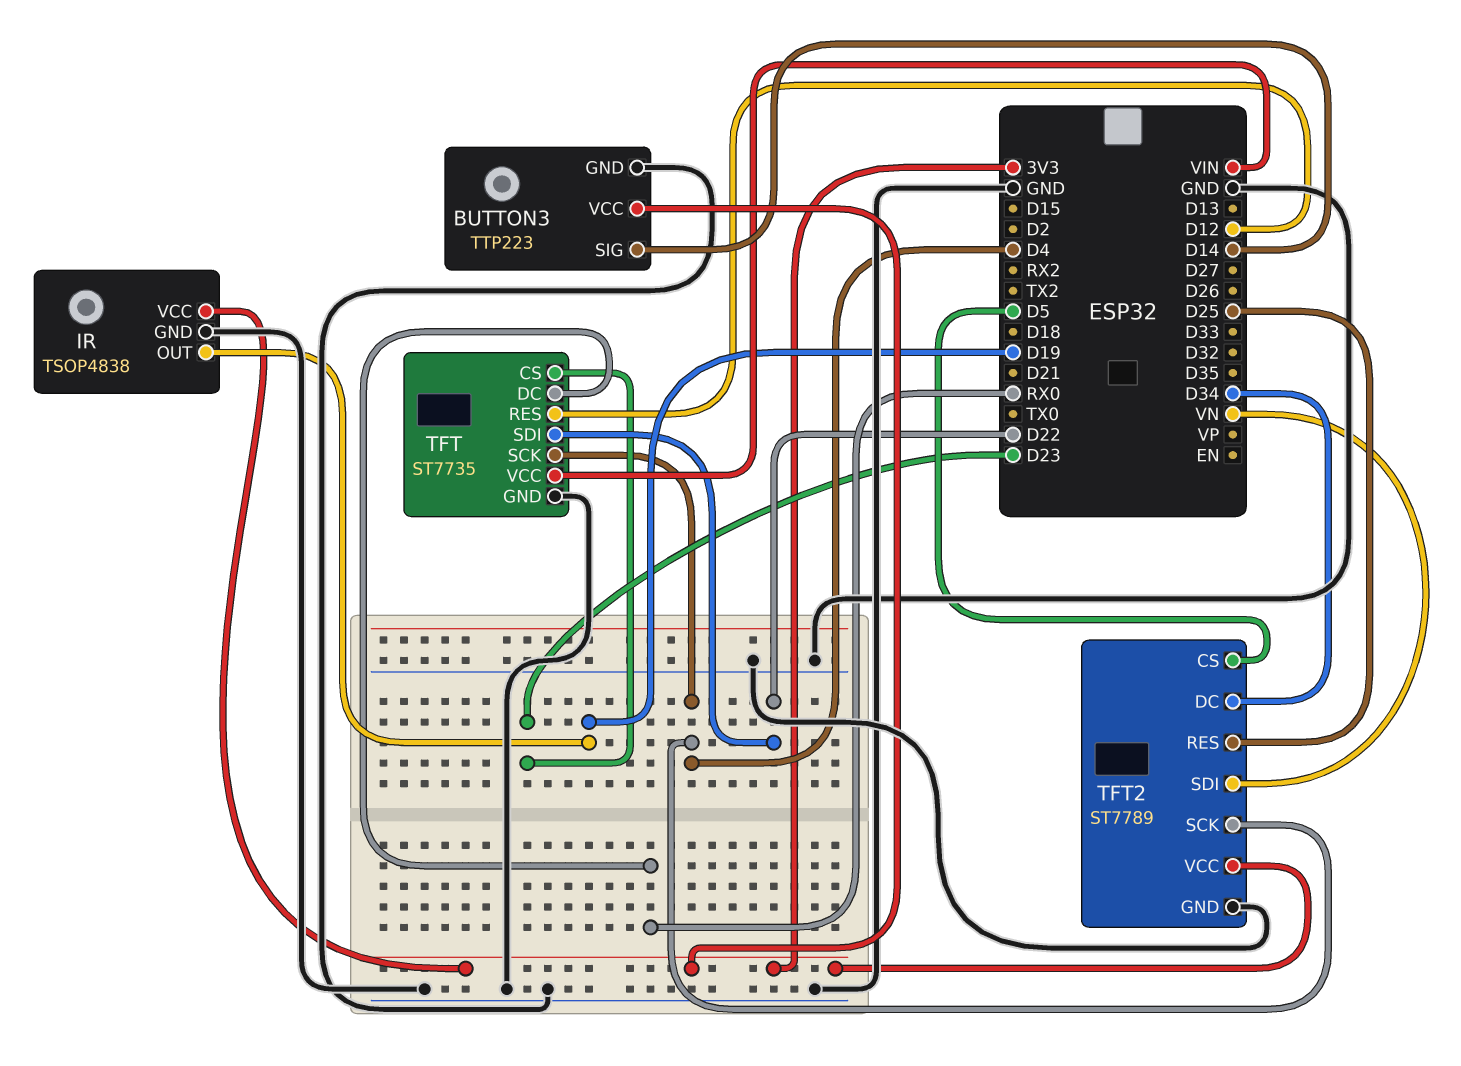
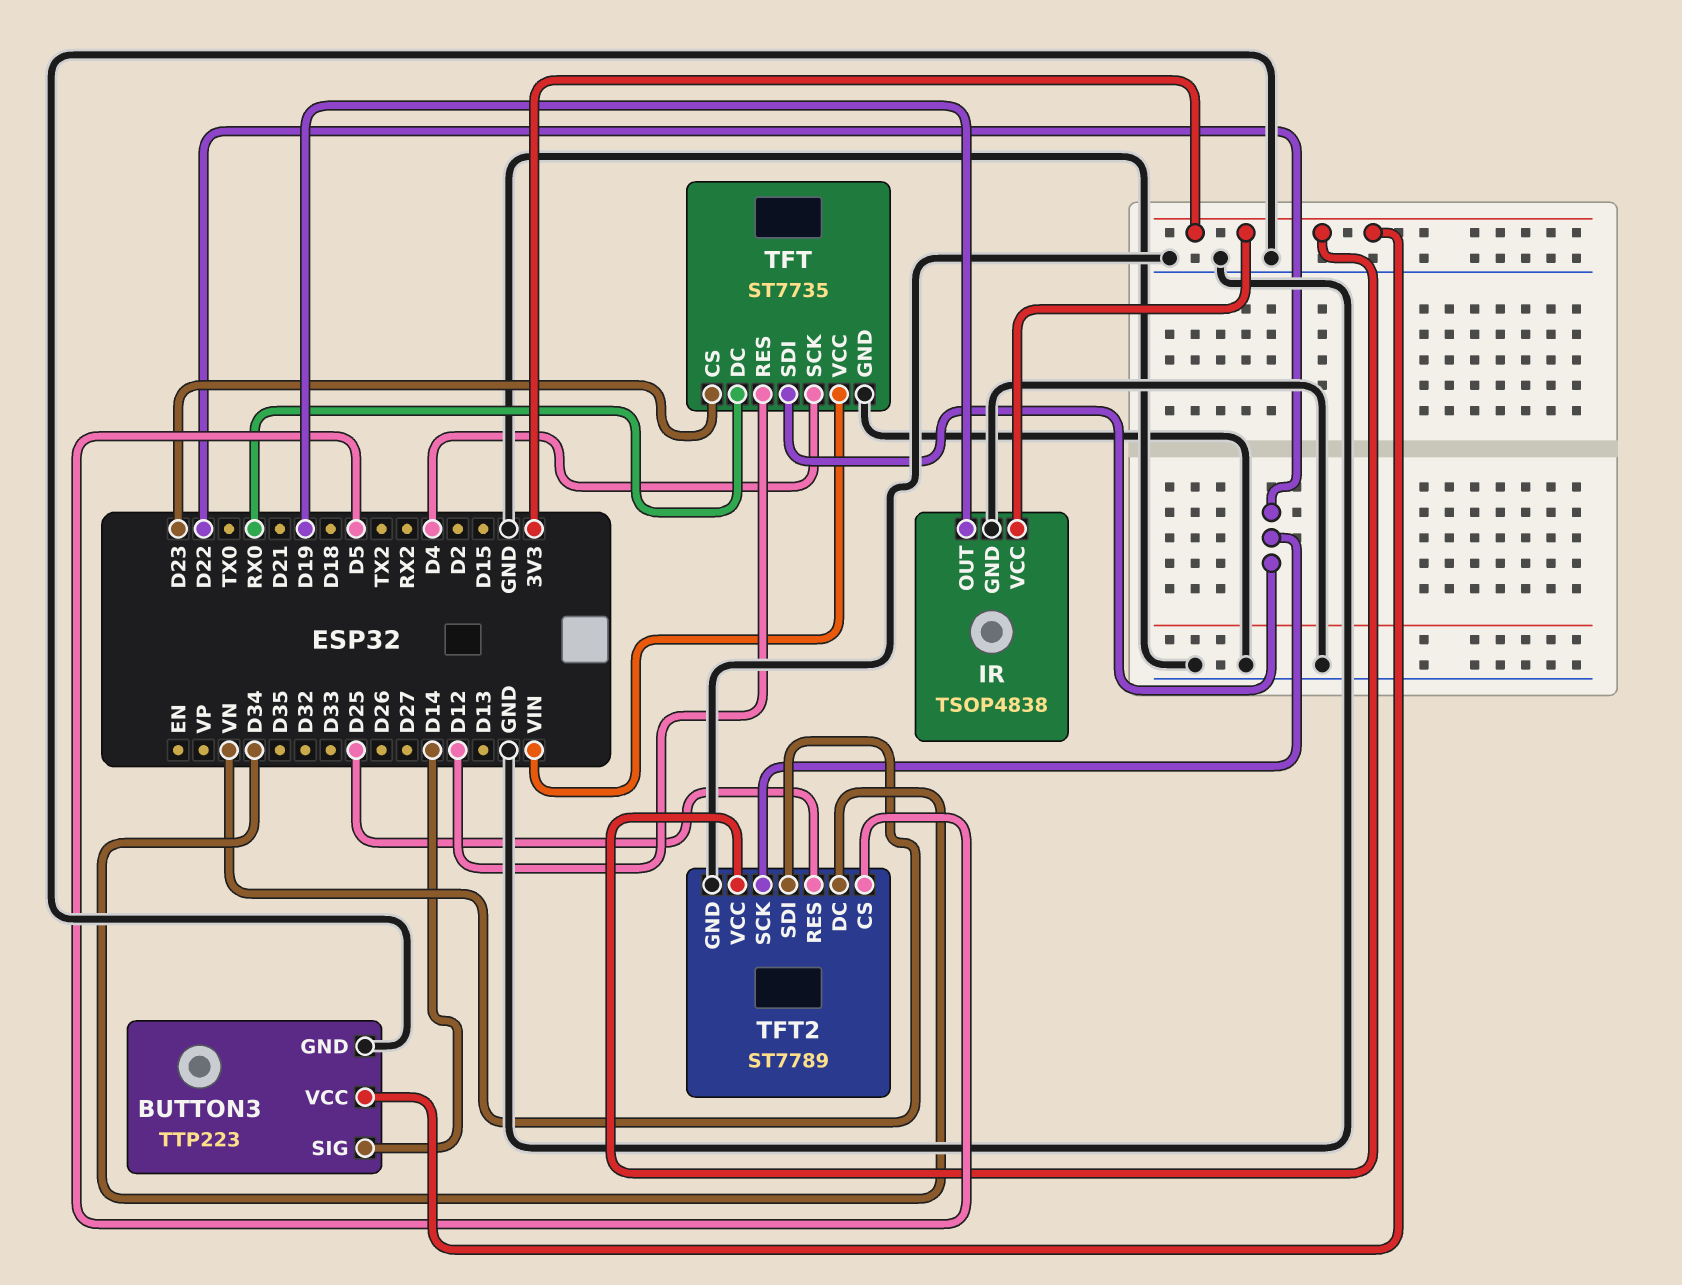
TFT2 pin SCK: D4 -> D22

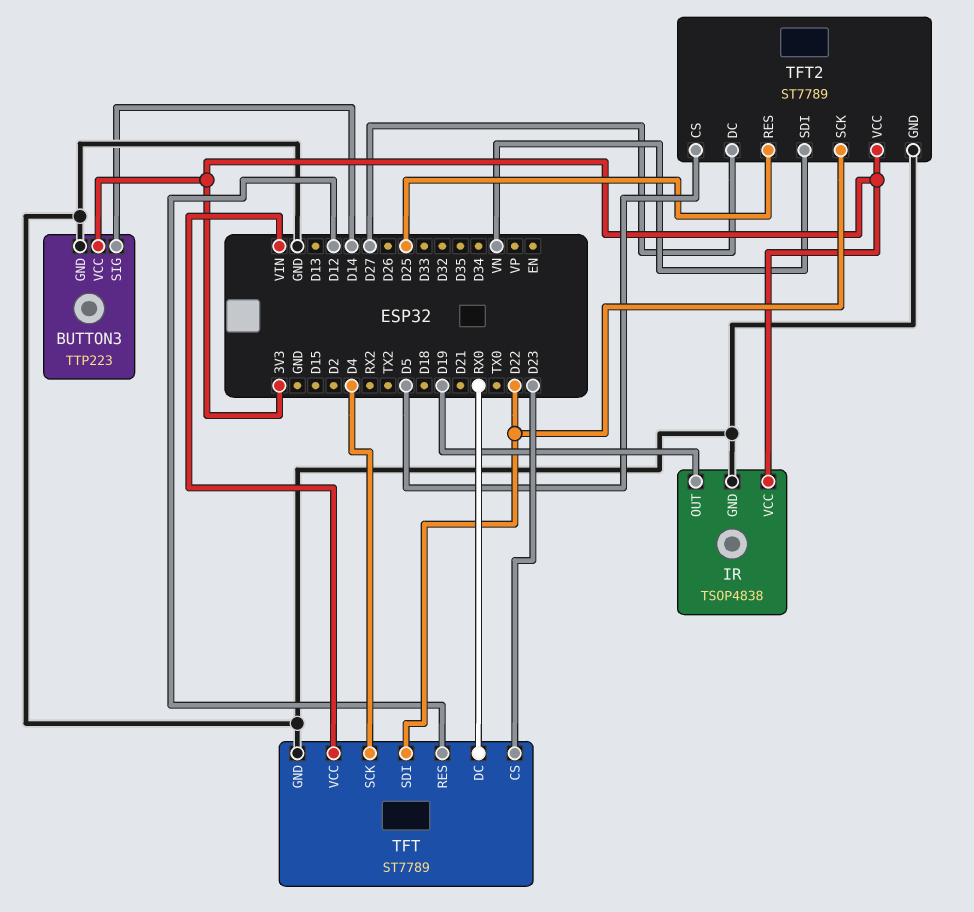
TFT: ST7735 -> ST7789
TFT2 pin DC: D34 -> D27

